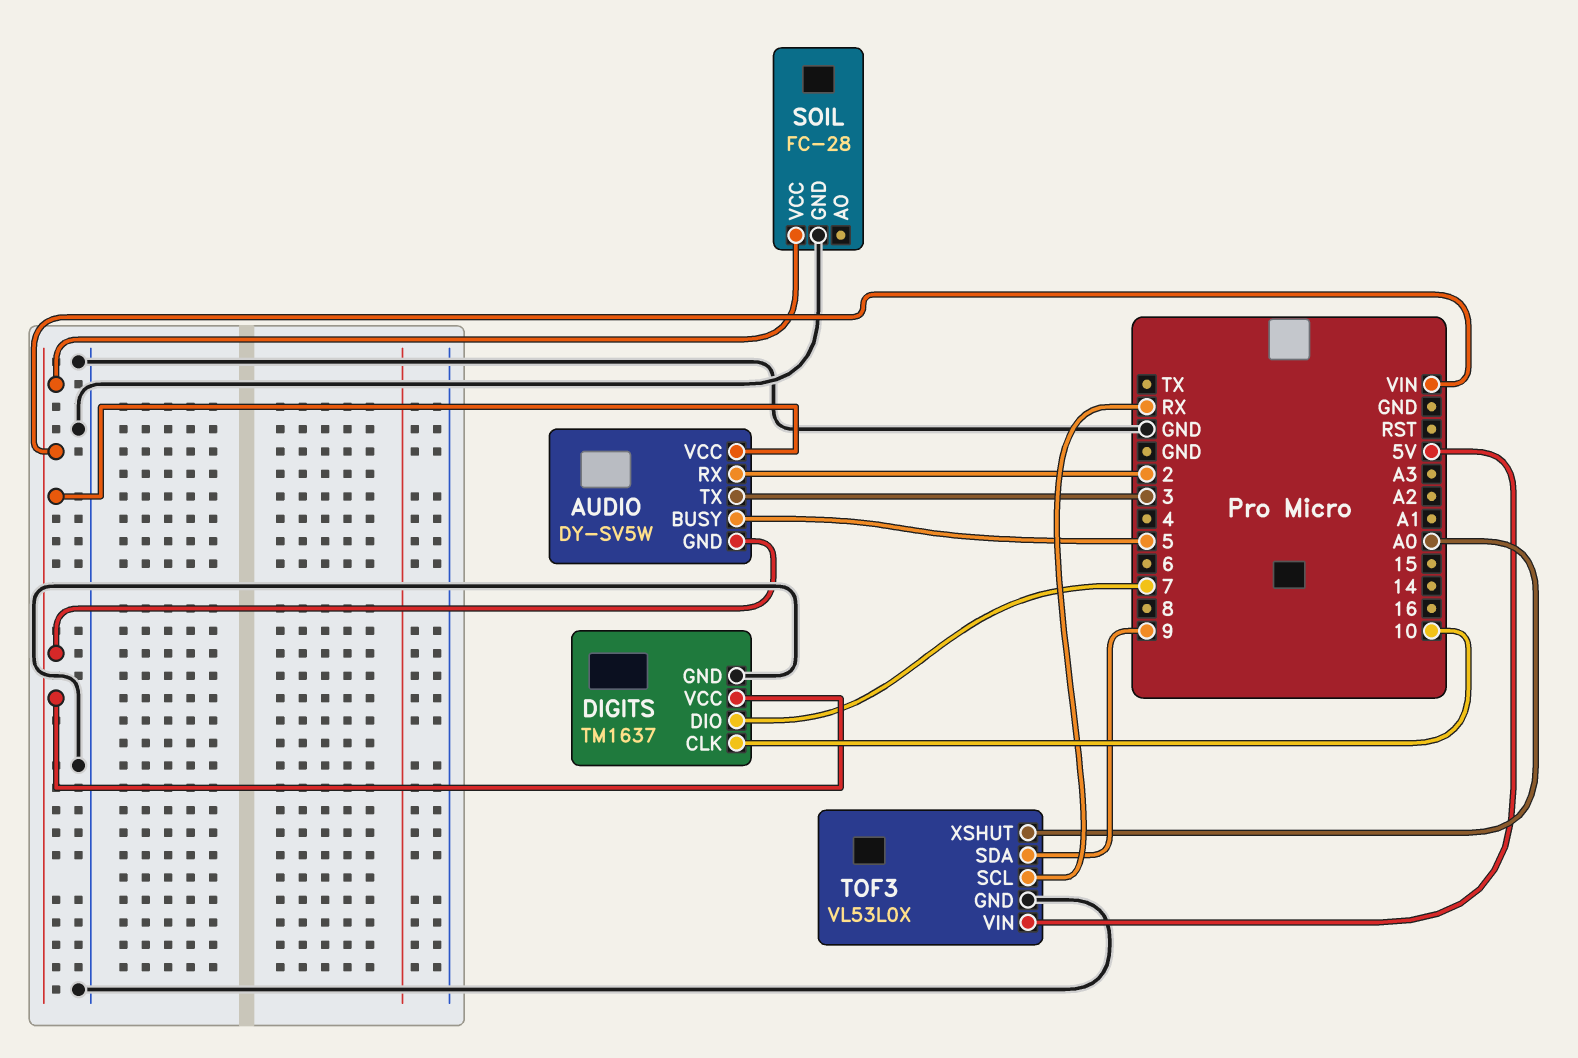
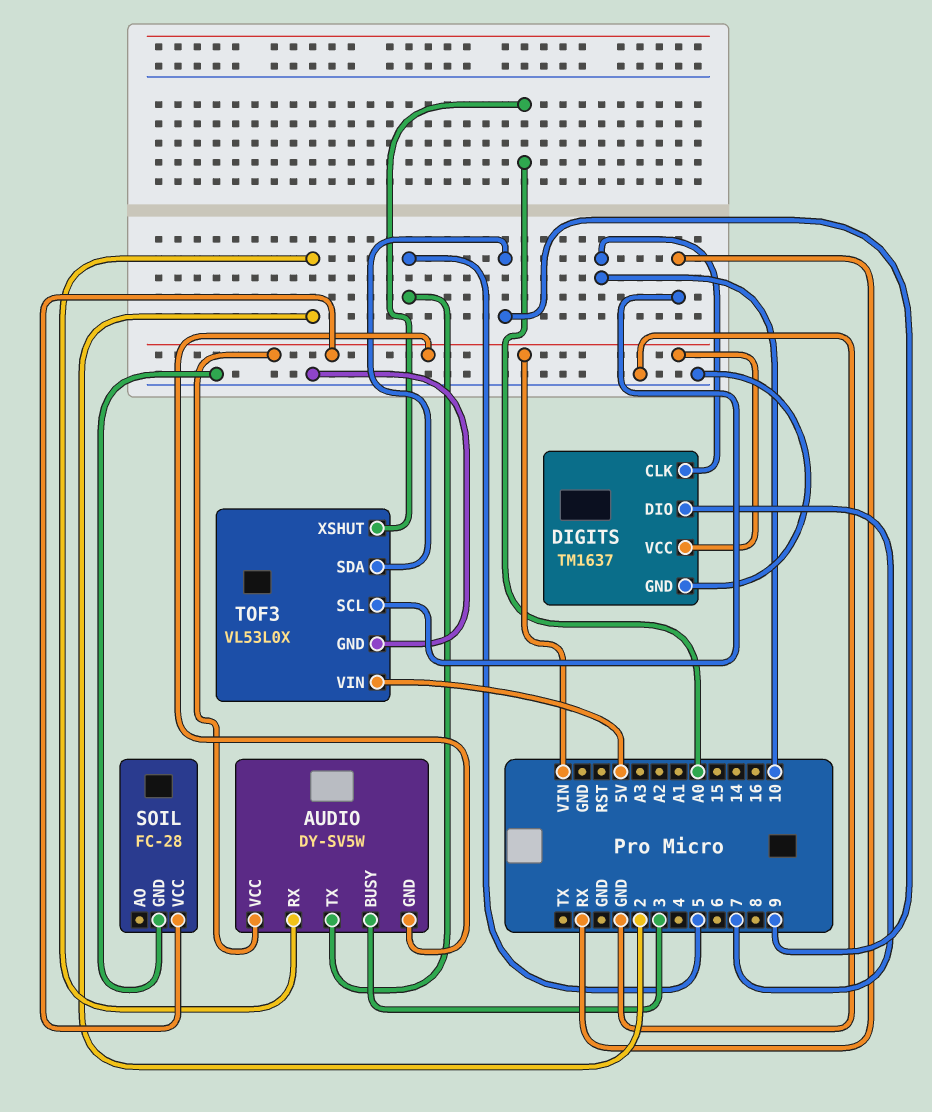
AUDIO pin BUSY: 5 -> 3
AUDIO pin TX: 3 -> 5

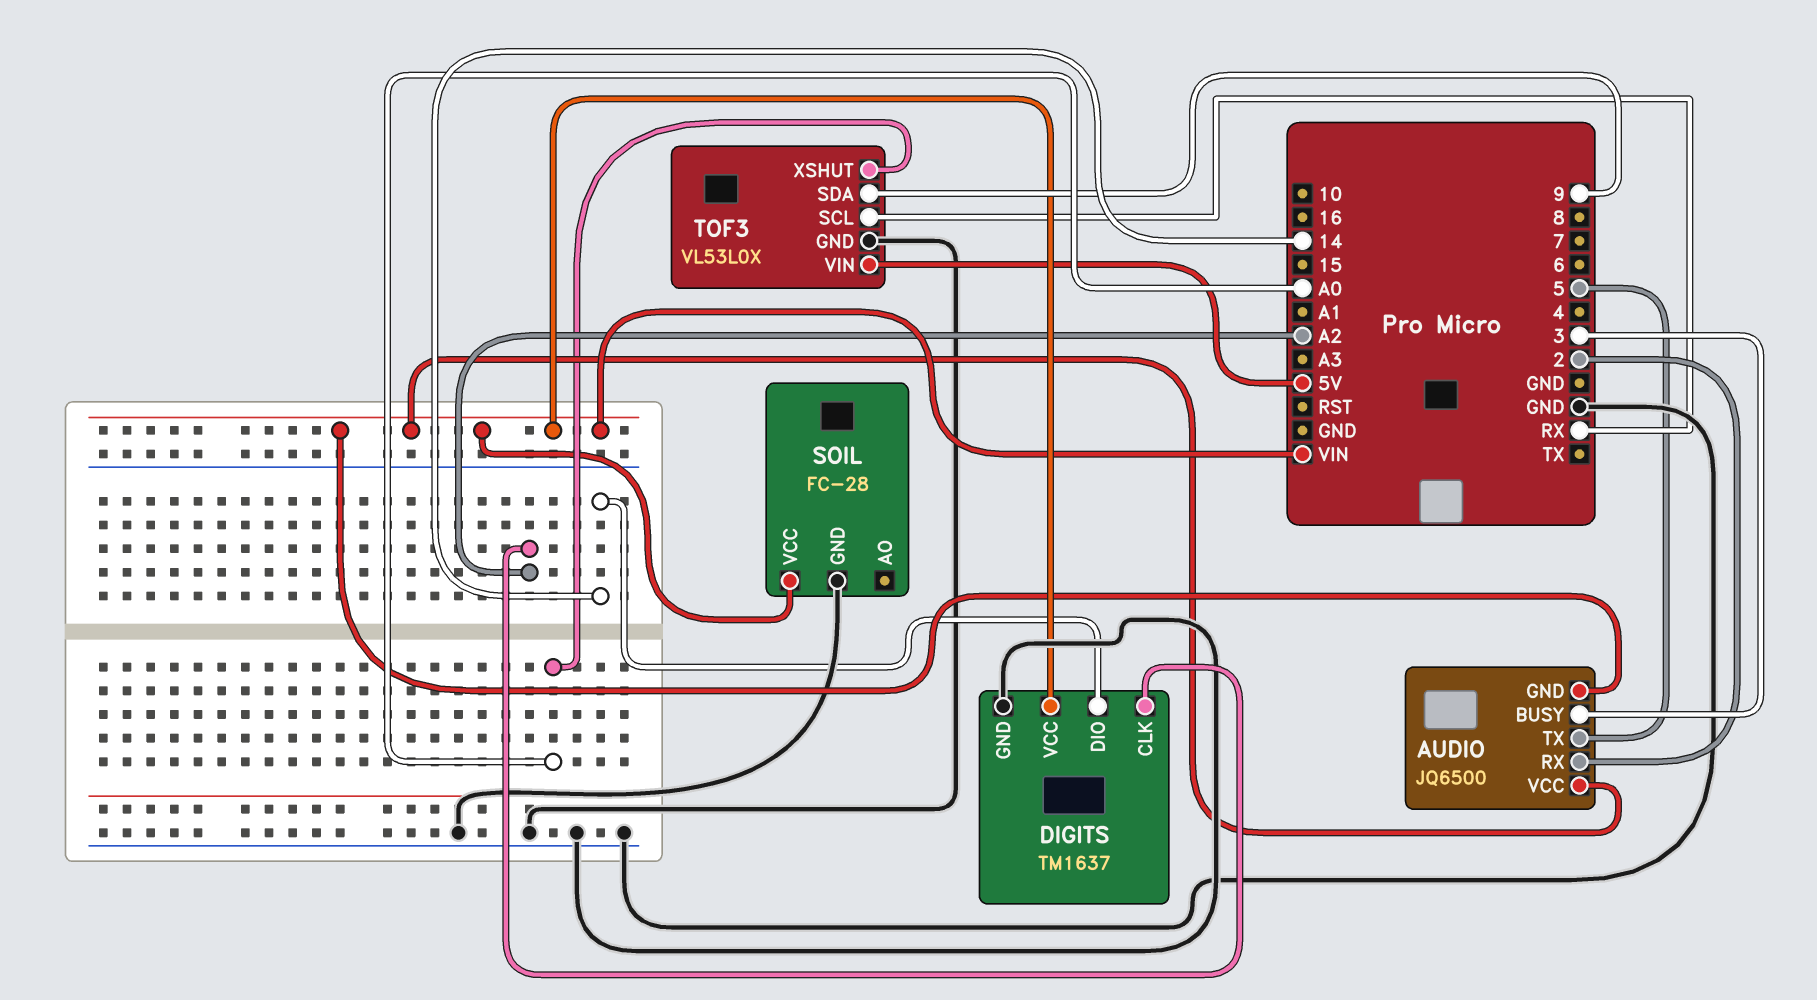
AUDIO: DY-SV5W -> JQ6500
DIGITS pin CLK: 10 -> A2
DIGITS pin DIO: 7 -> 14

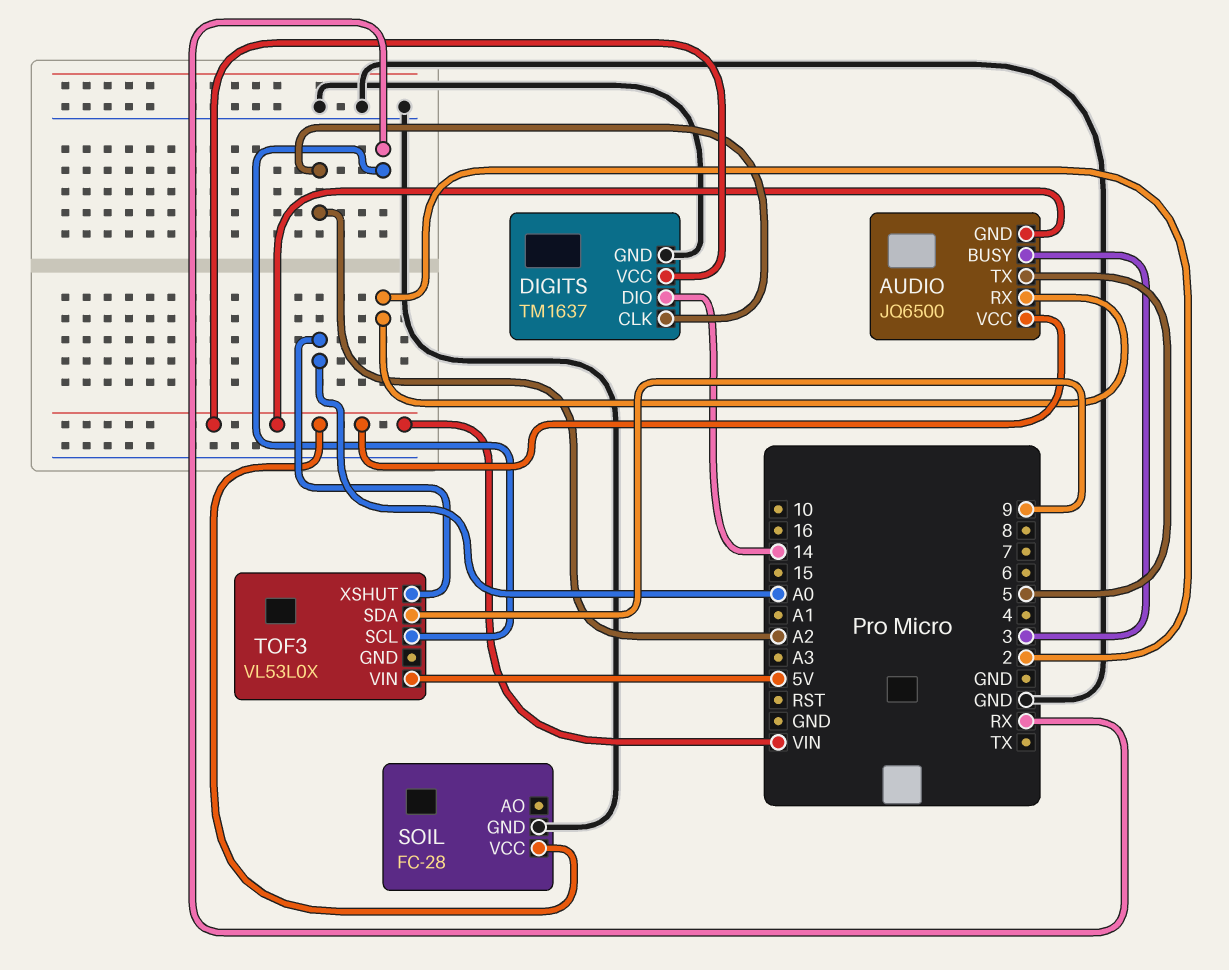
TOF3 pin GND: GND -> none

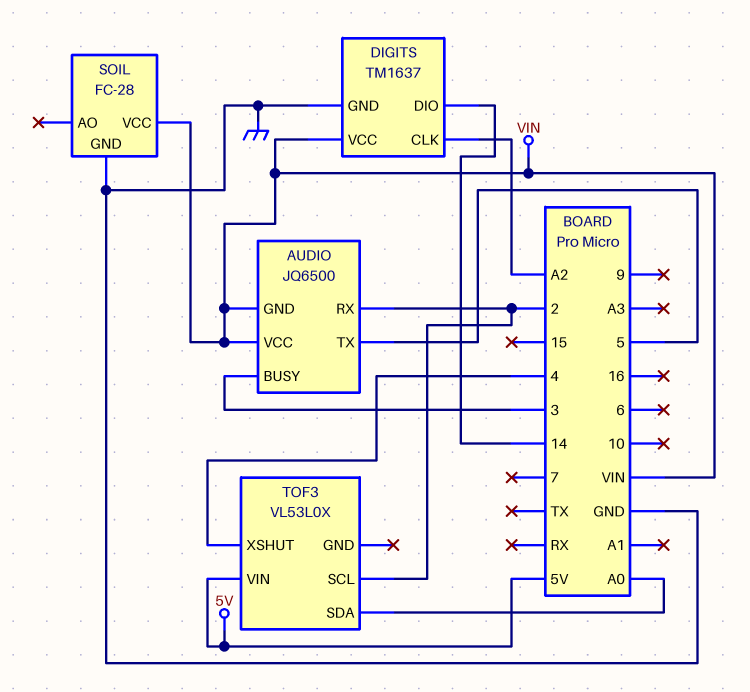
TOF3 pin SCL: RX -> 2
TOF3 pin SDA: 9 -> A0
TOF3 pin XSHUT: A0 -> 4

